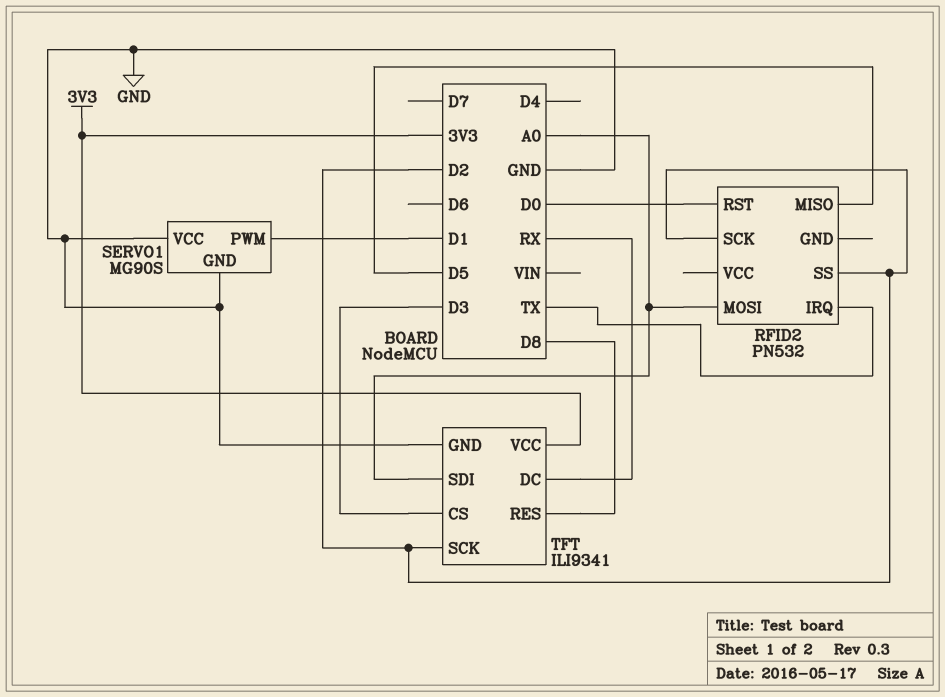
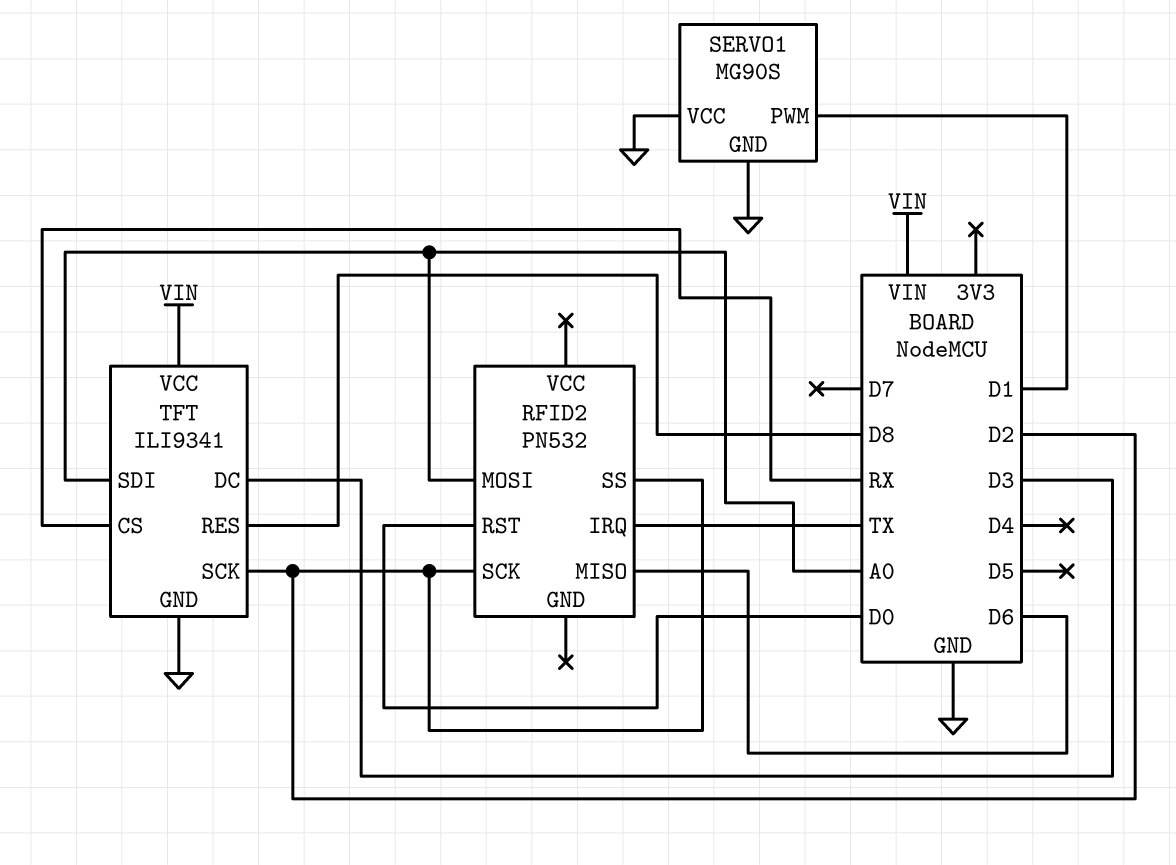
RFID2 pin MISO: D5 -> D6
TFT pin CS: D3 -> RX
TFT pin DC: RX -> D3
TFT pin VCC: 3V3 -> VIN

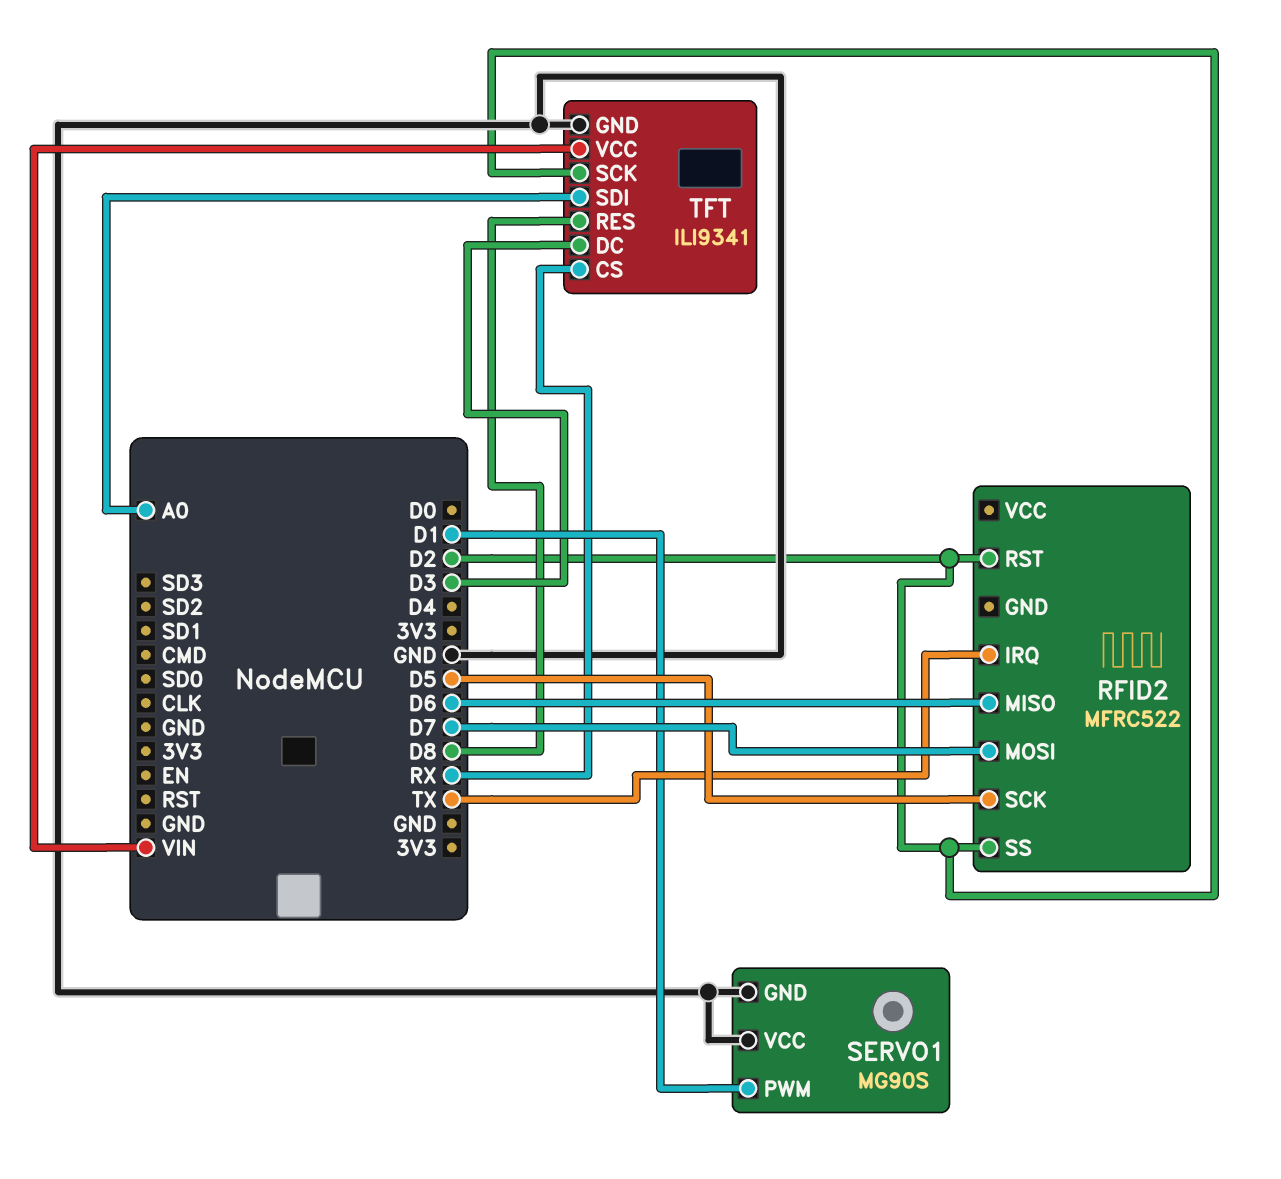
RFID2: PN532 -> MFRC522
RFID2 pin MOSI: A0 -> D7
RFID2 pin RST: D0 -> D2
RFID2 pin SCK: D2 -> D5

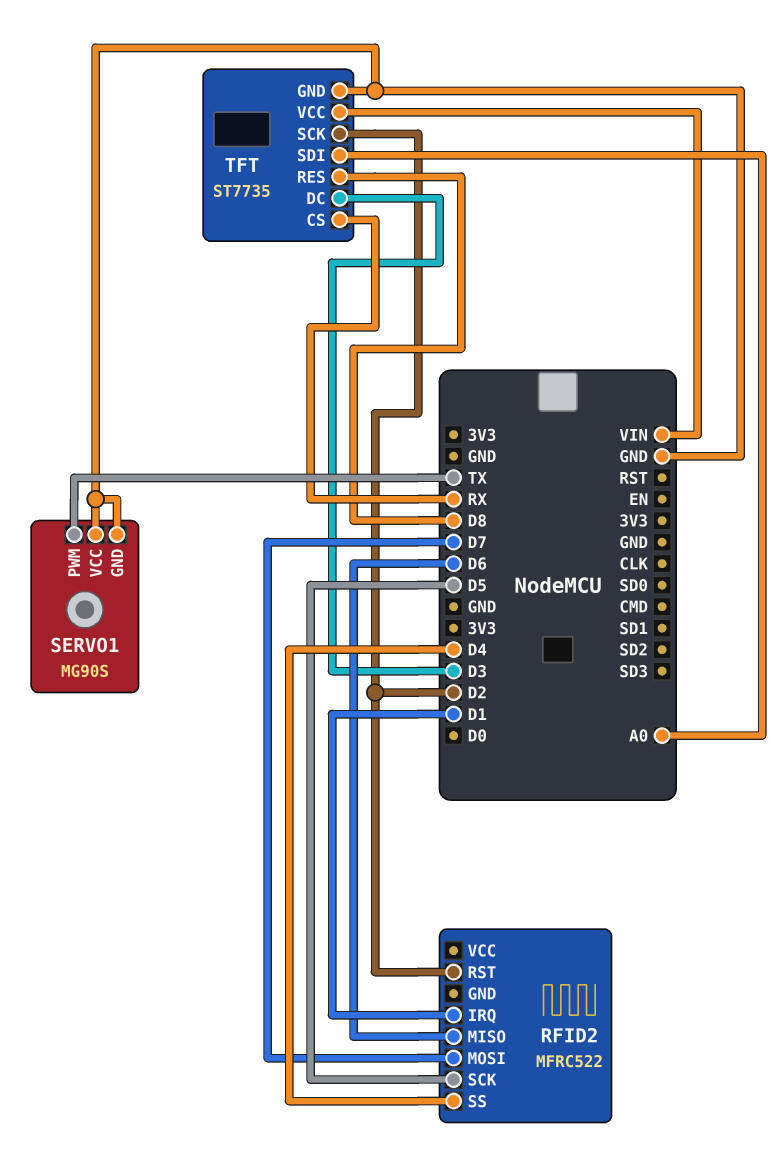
RFID2 pin IRQ: TX -> D1
RFID2 pin SS: D2 -> D4
SERVO1 pin PWM: D1 -> TX
TFT: ILI9341 -> ST7735

